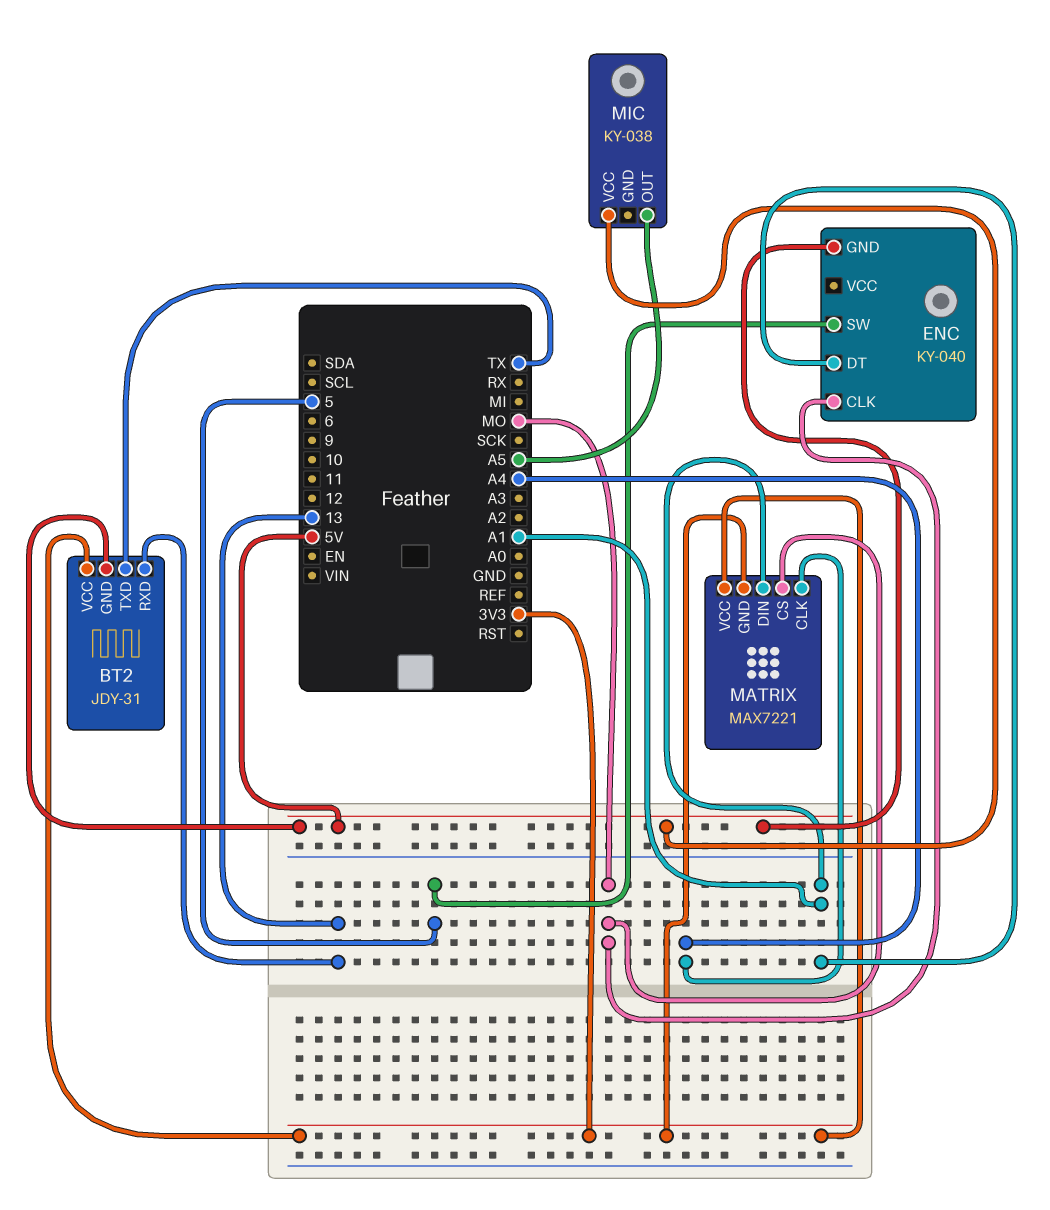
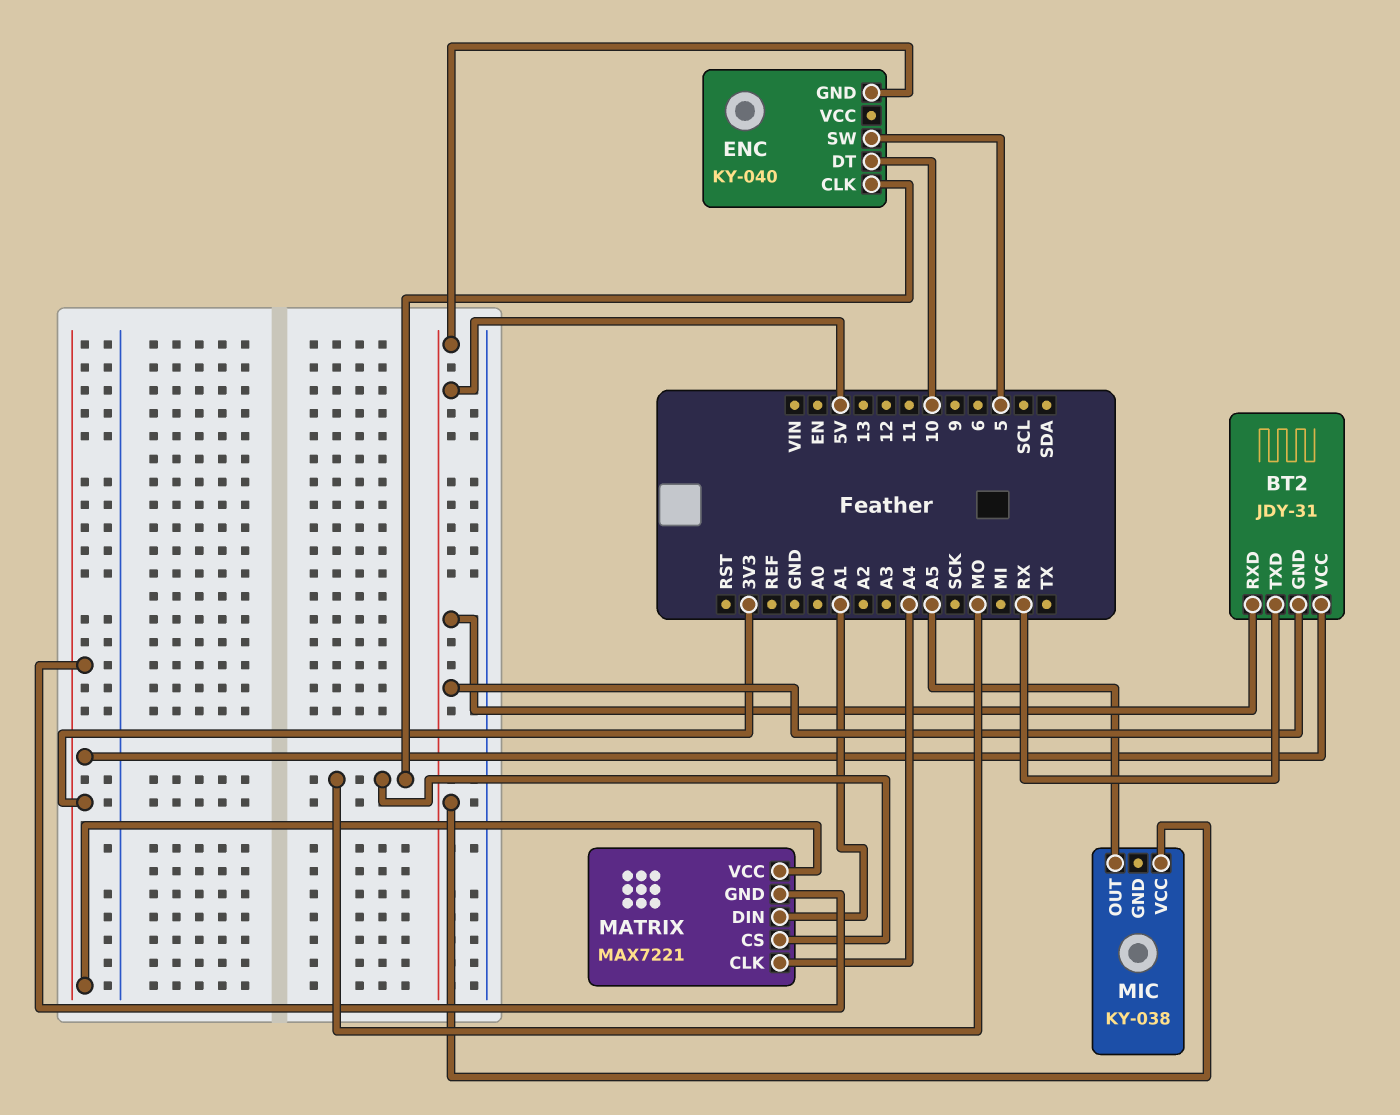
BT2 pin RXD: 13 -> 5V
BT2 pin TXD: TX -> RX
ENC pin DT: A1 -> 10

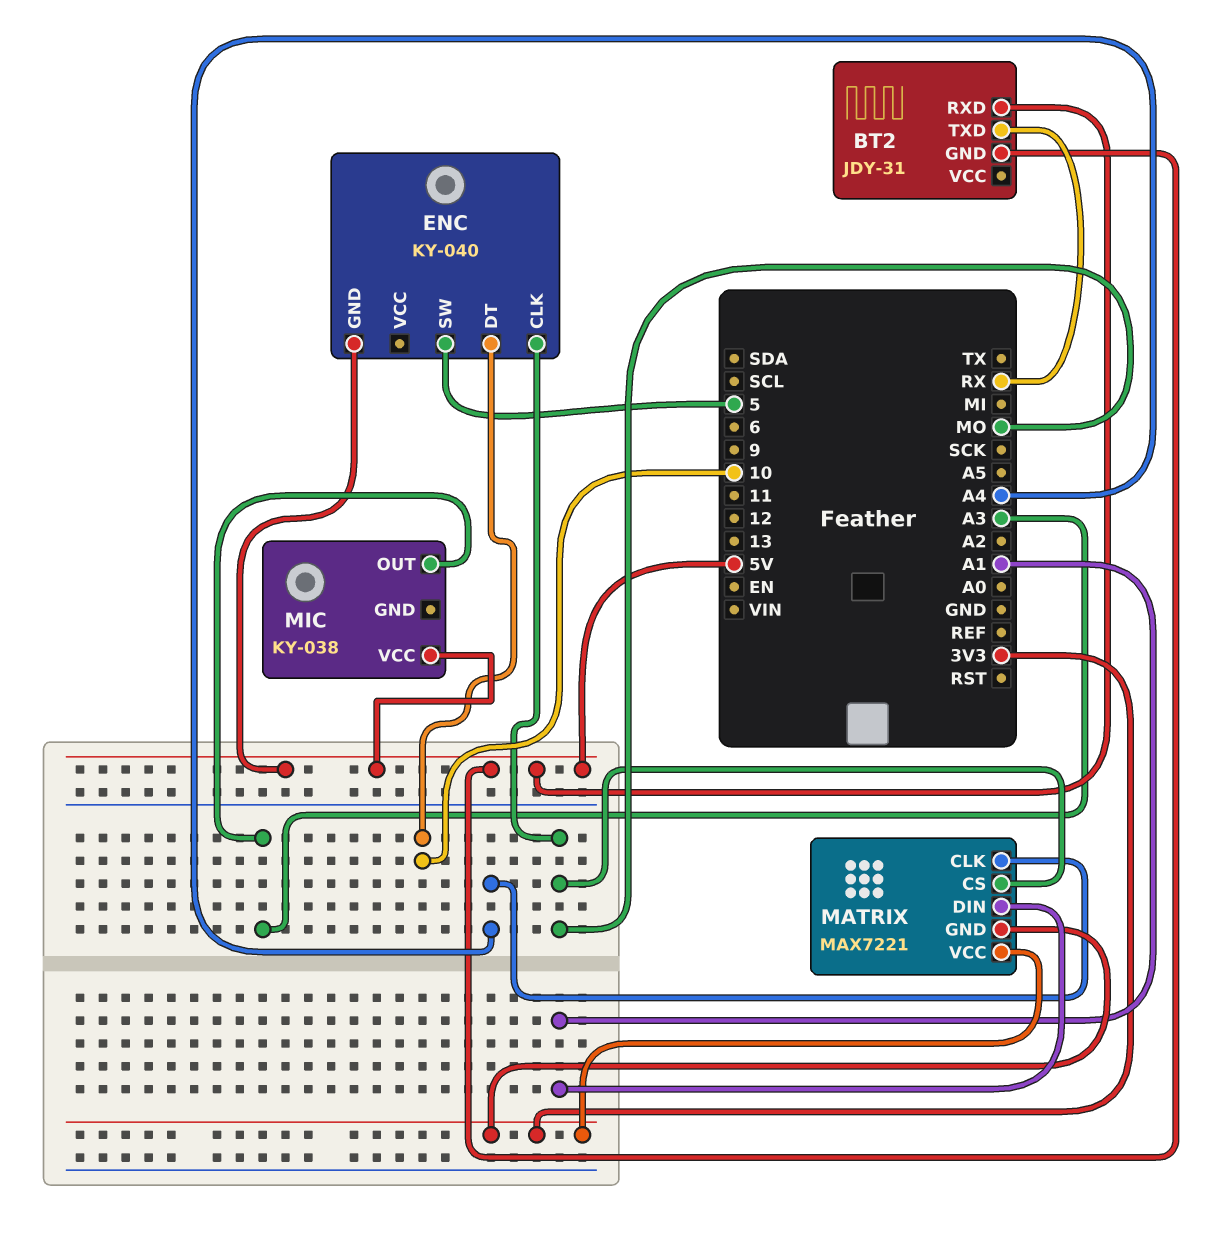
BT2 pin VCC: 3V3 -> none
MIC pin OUT: A5 -> A3

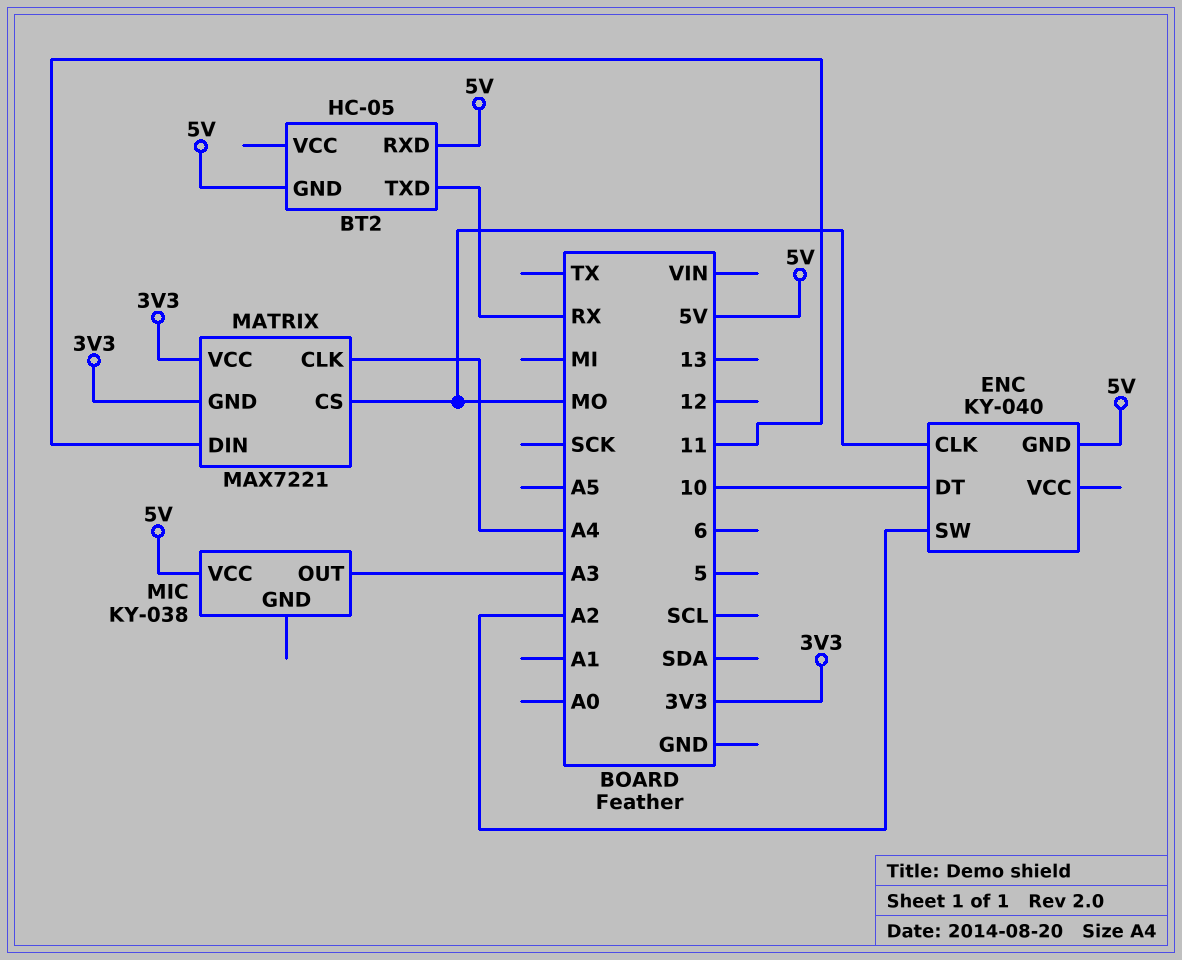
BT2: JDY-31 -> HC-05
ENC pin SW: 5 -> A2
MATRIX pin DIN: A1 -> 11

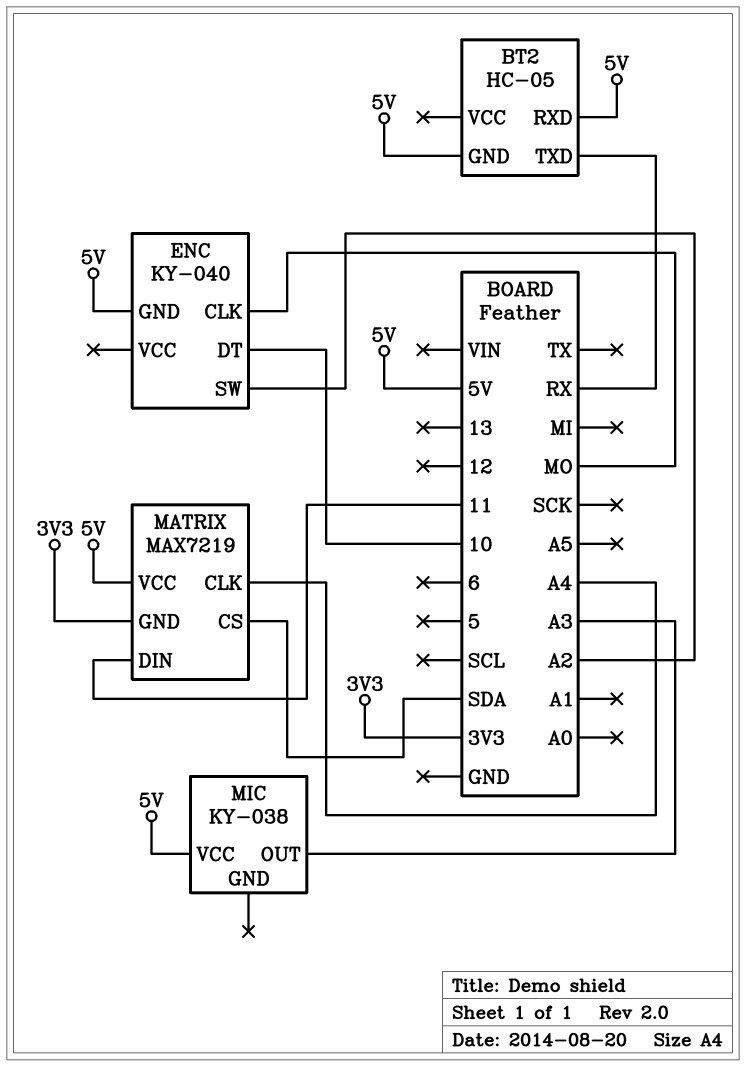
MATRIX: MAX7221 -> MAX7219
MATRIX pin CS: MO -> SDA
MATRIX pin VCC: 3V3 -> 5V

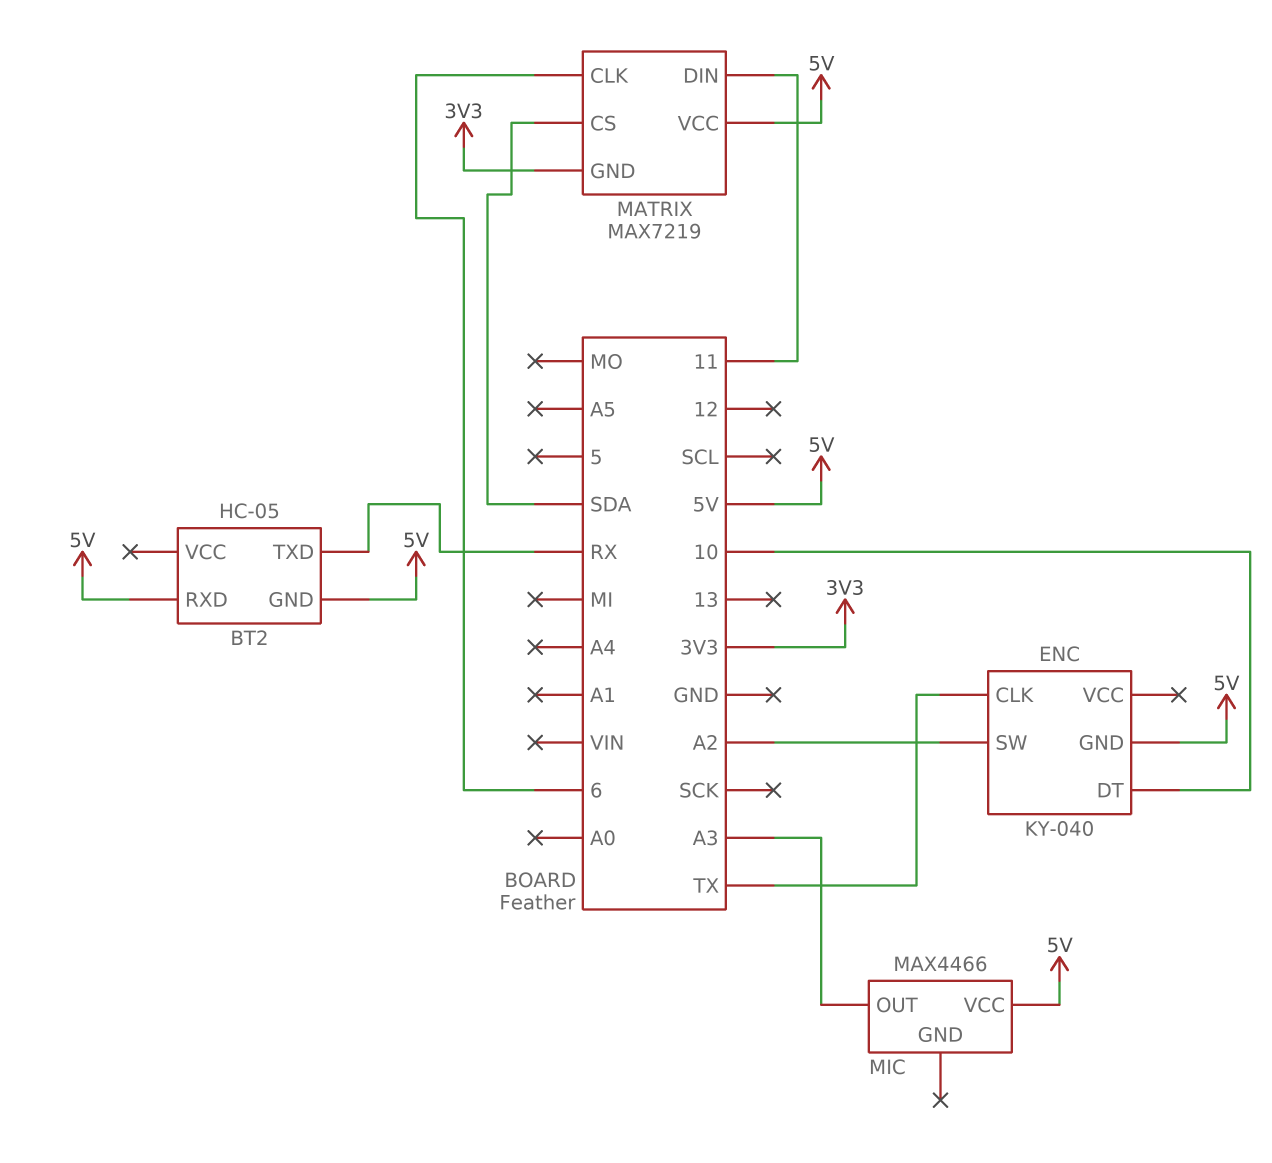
ENC pin CLK: MO -> TX
MATRIX pin CLK: A4 -> 6
MIC: KY-038 -> MAX4466

